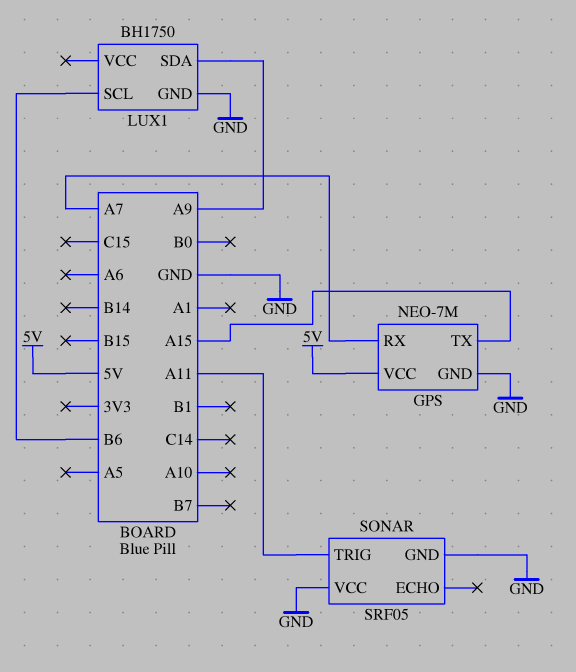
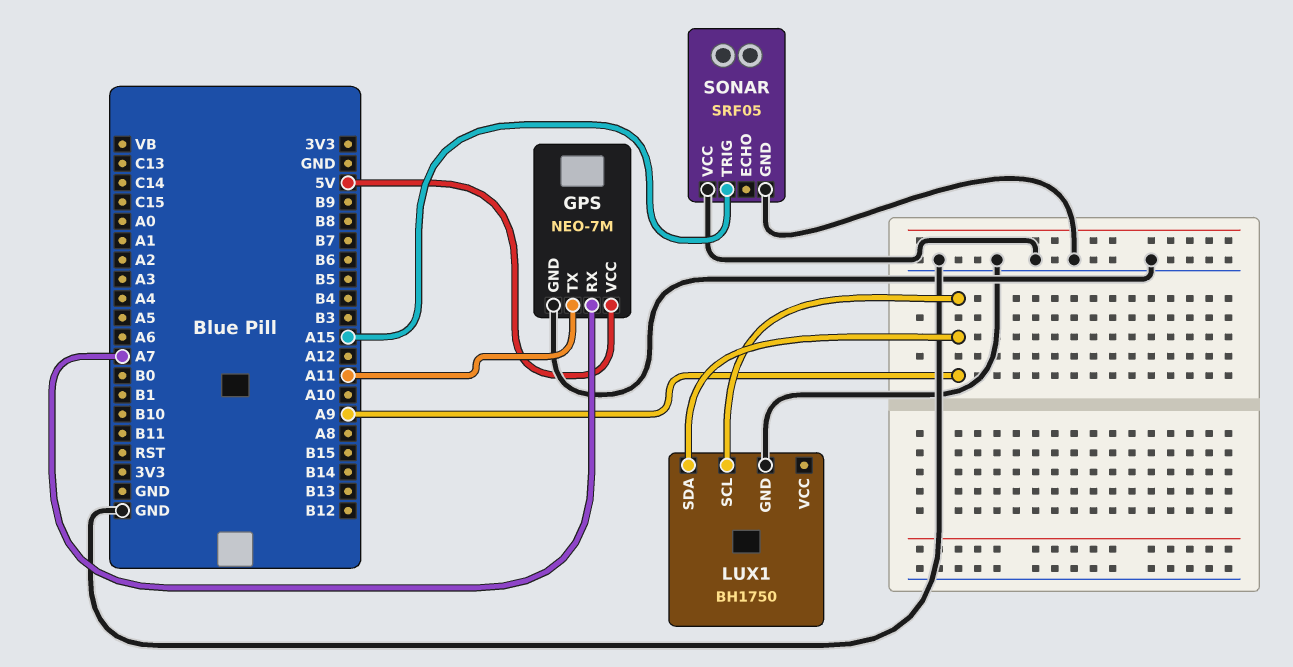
GPS pin TX: A15 -> A11
LUX1 pin SCL: B6 -> A9
SONAR pin TRIG: A11 -> A15

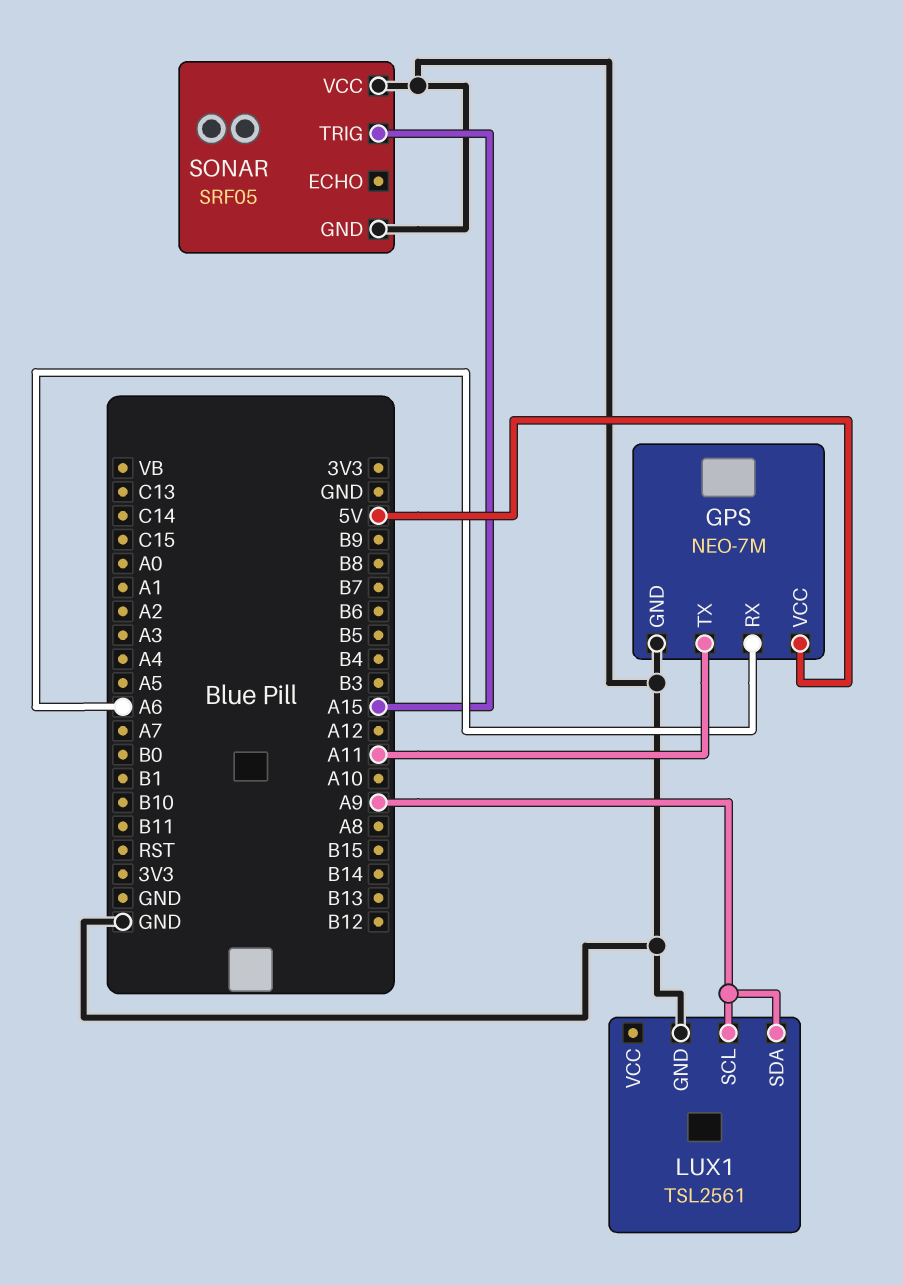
GPS pin RX: A7 -> A6
LUX1: BH1750 -> TSL2561

